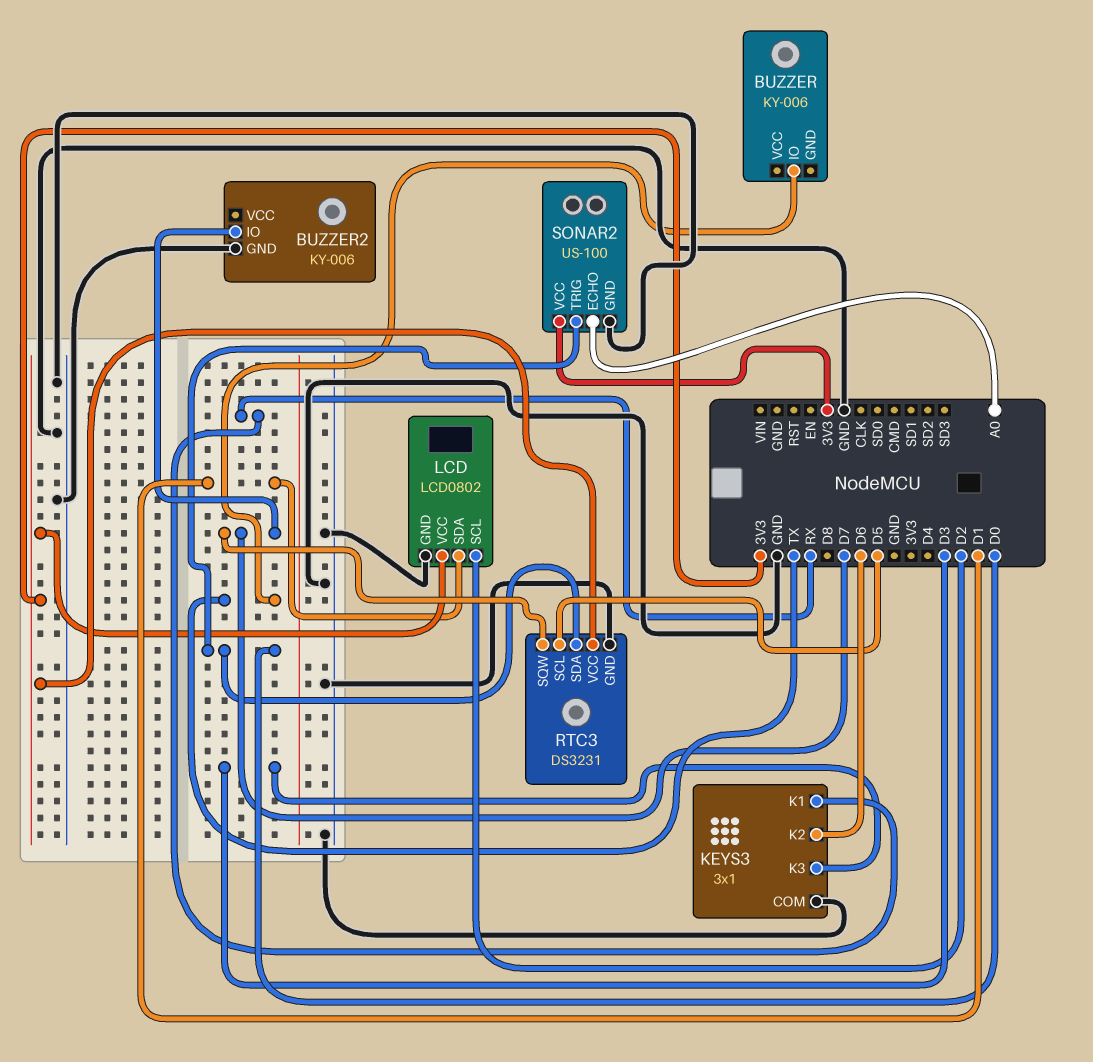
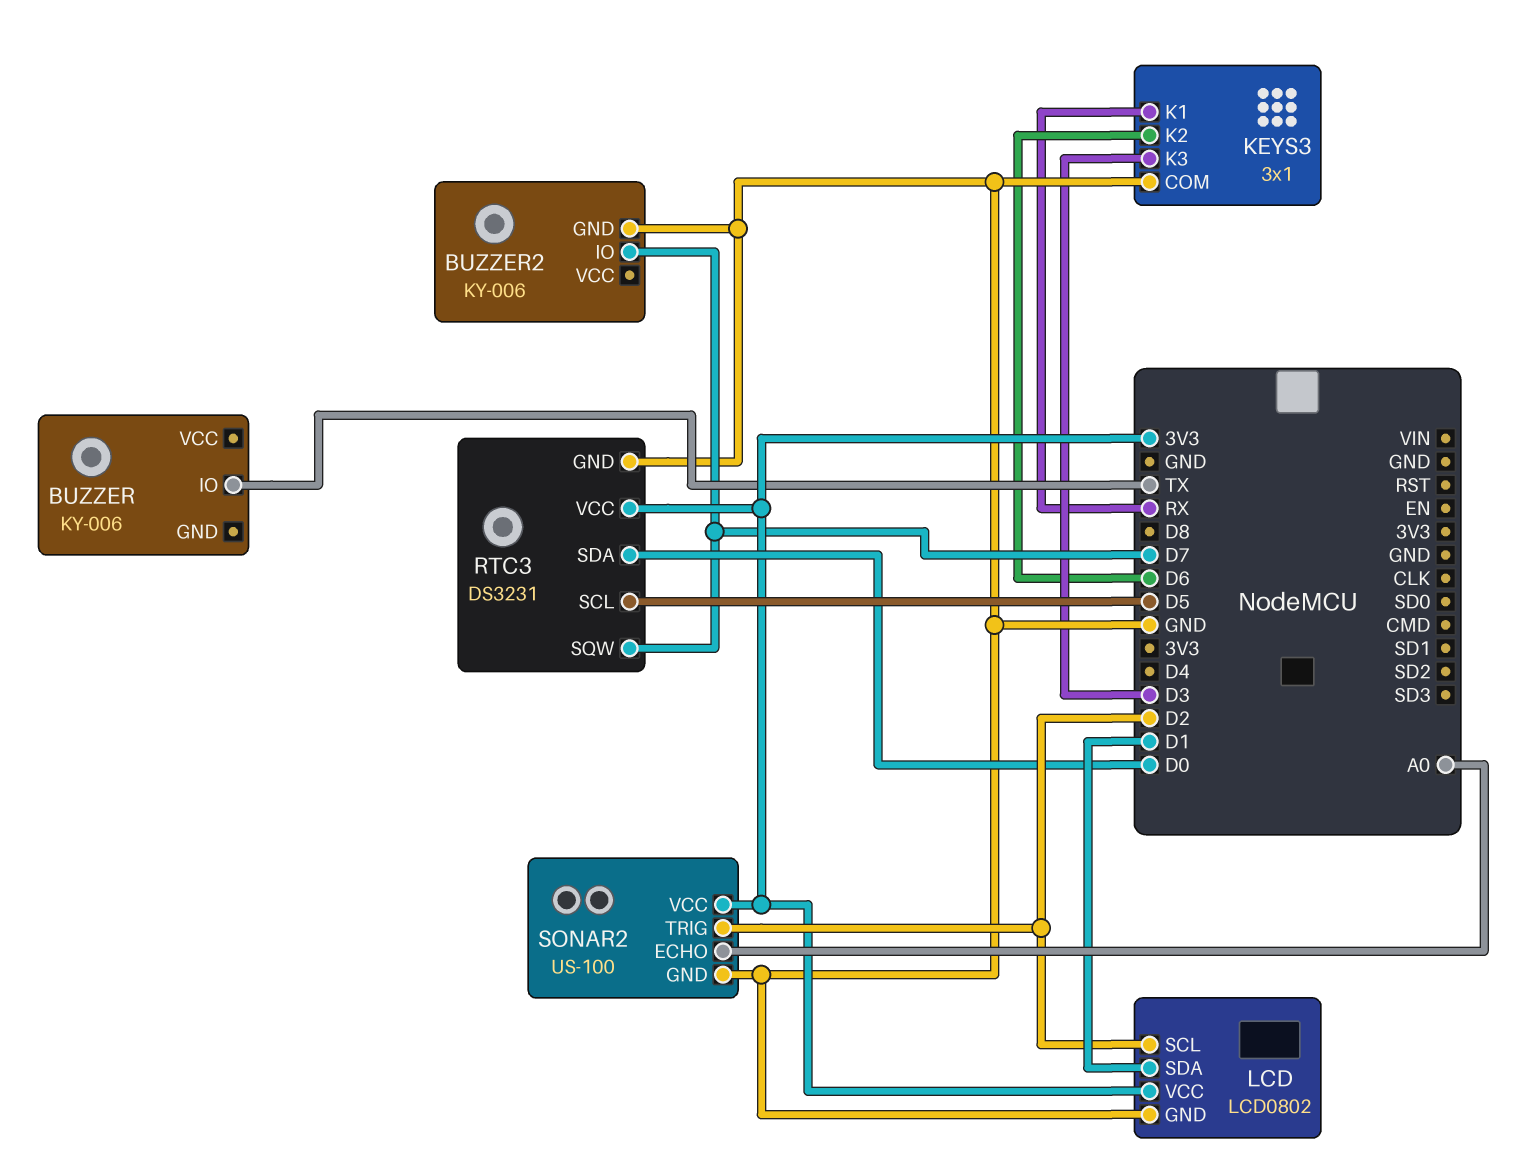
SONAR2 pin TRIG: D0 -> D2

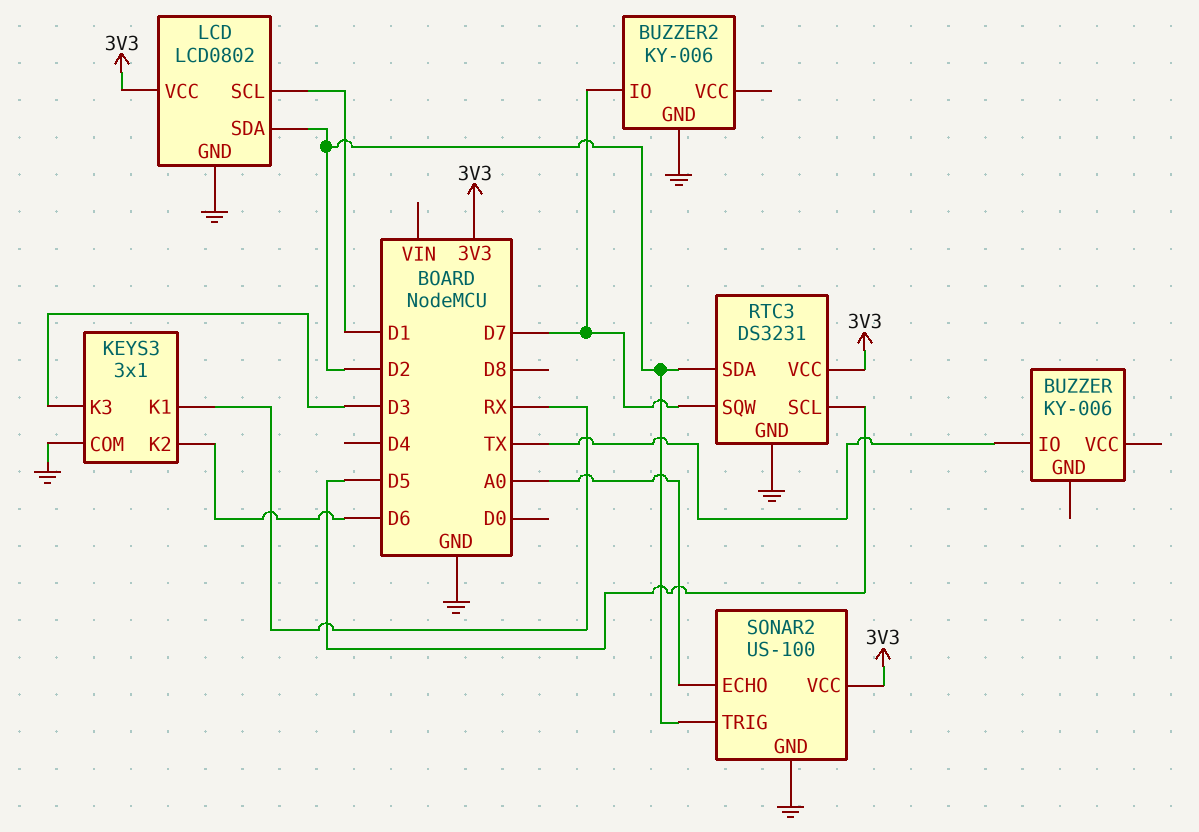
LCD pin SCL: D2 -> D1
LCD pin SDA: D1 -> D2
RTC3 pin SDA: D0 -> D2

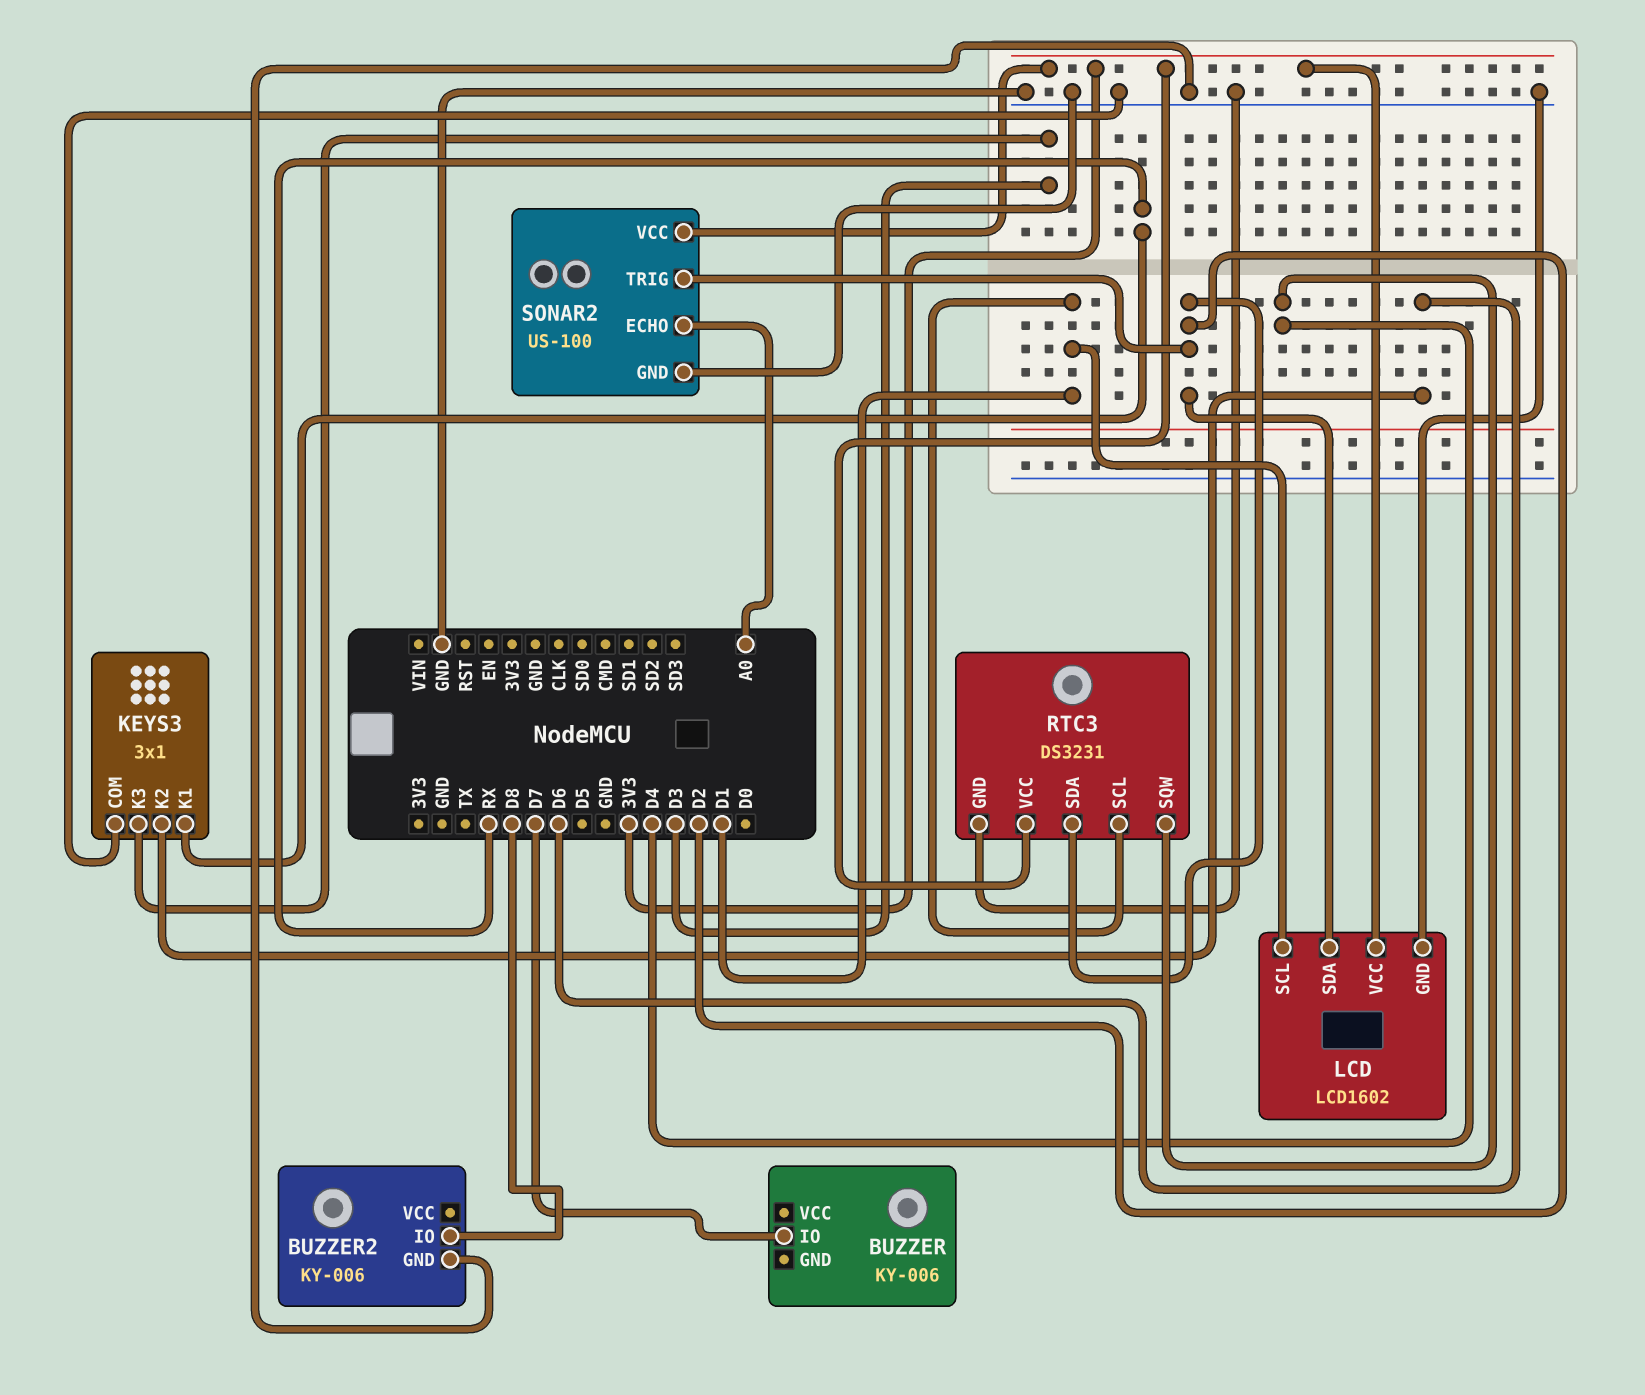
BUZZER pin IO: TX -> D7
BUZZER2 pin IO: D7 -> D8
LCD: LCD0802 -> LCD1602
RTC3 pin SCL: D5 -> D1
RTC3 pin SQW: D7 -> D4

